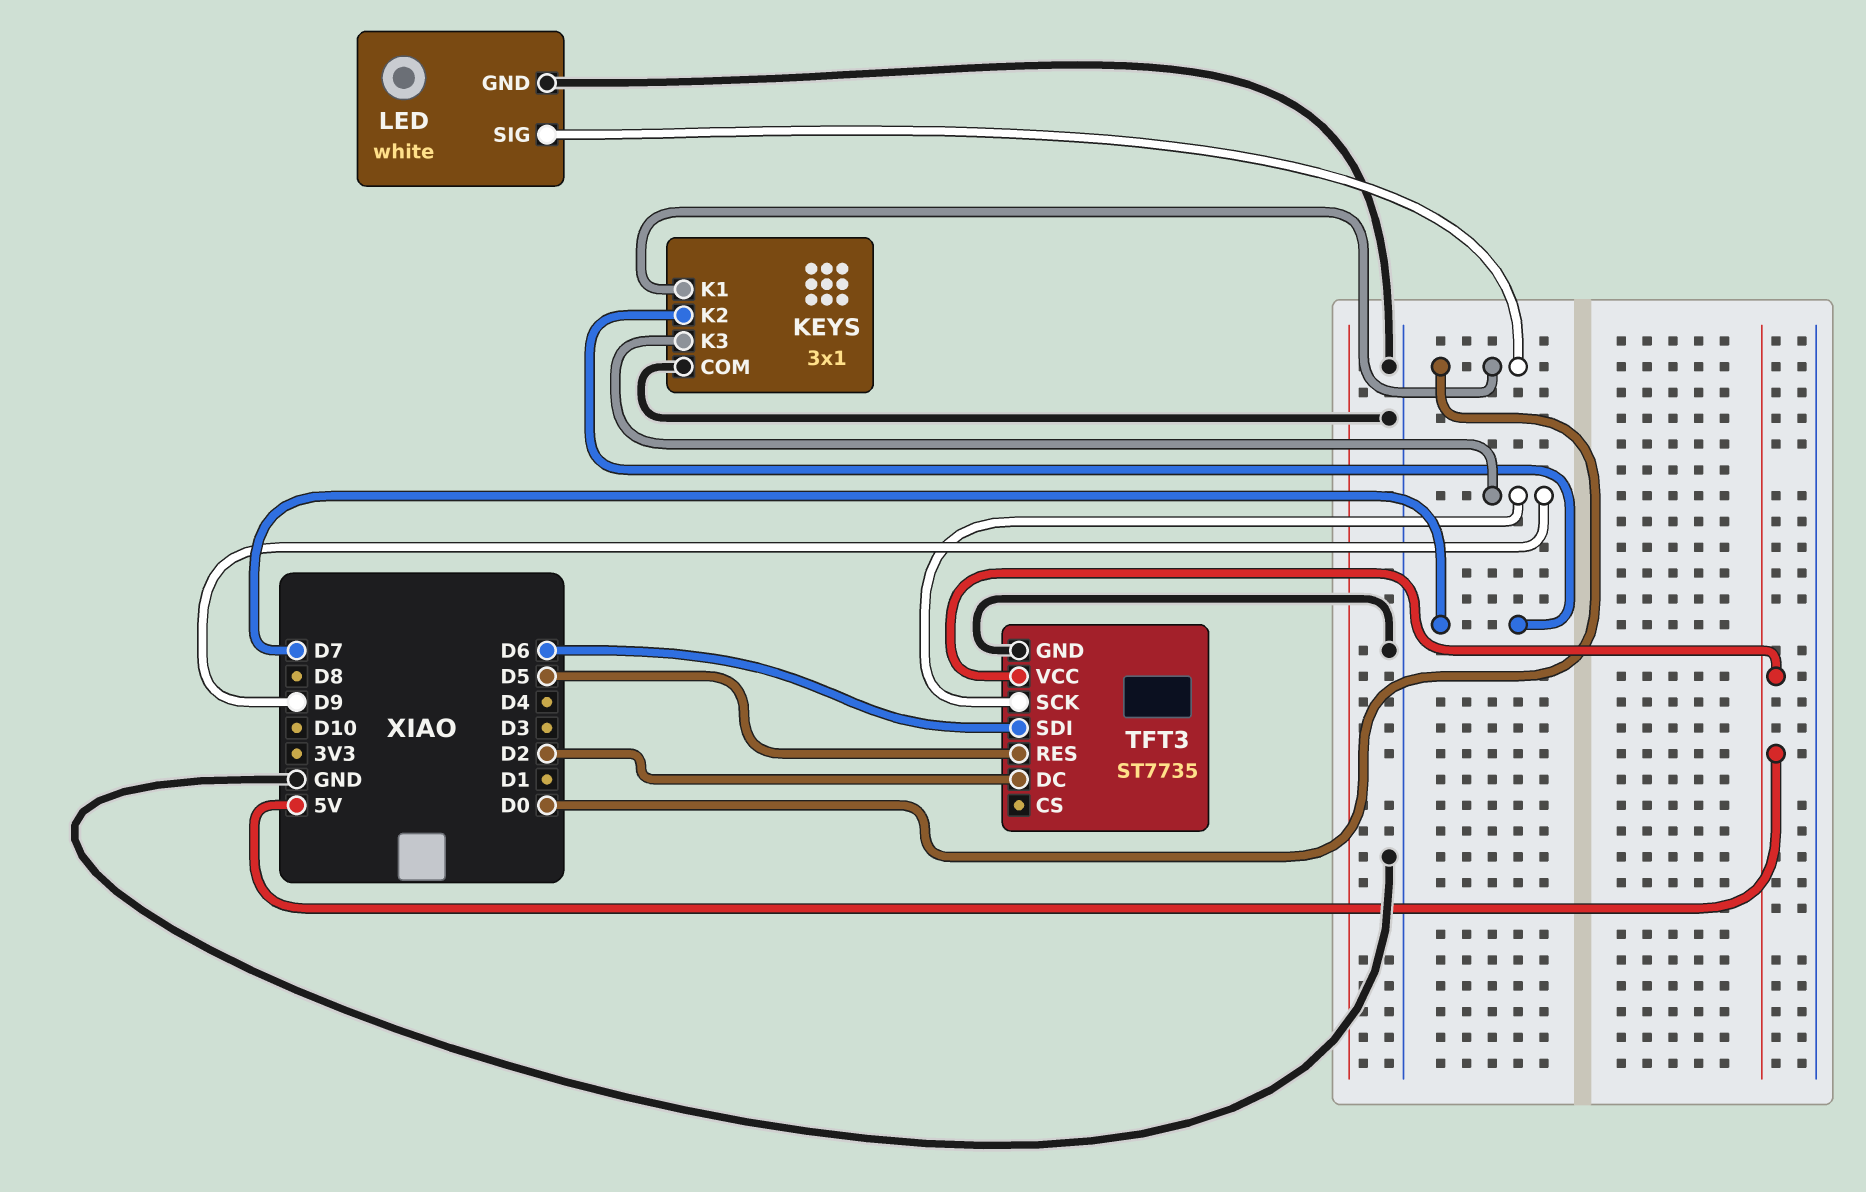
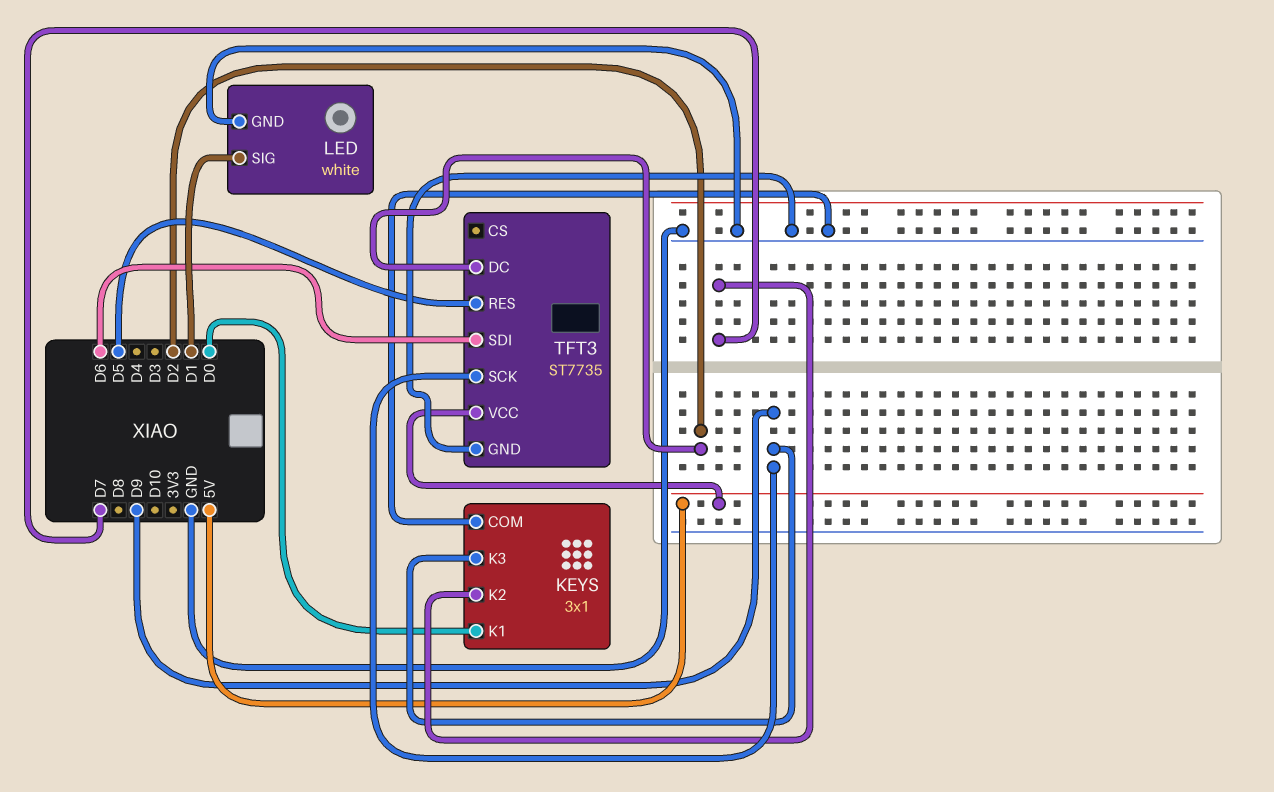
LED pin SIG: D0 -> D1

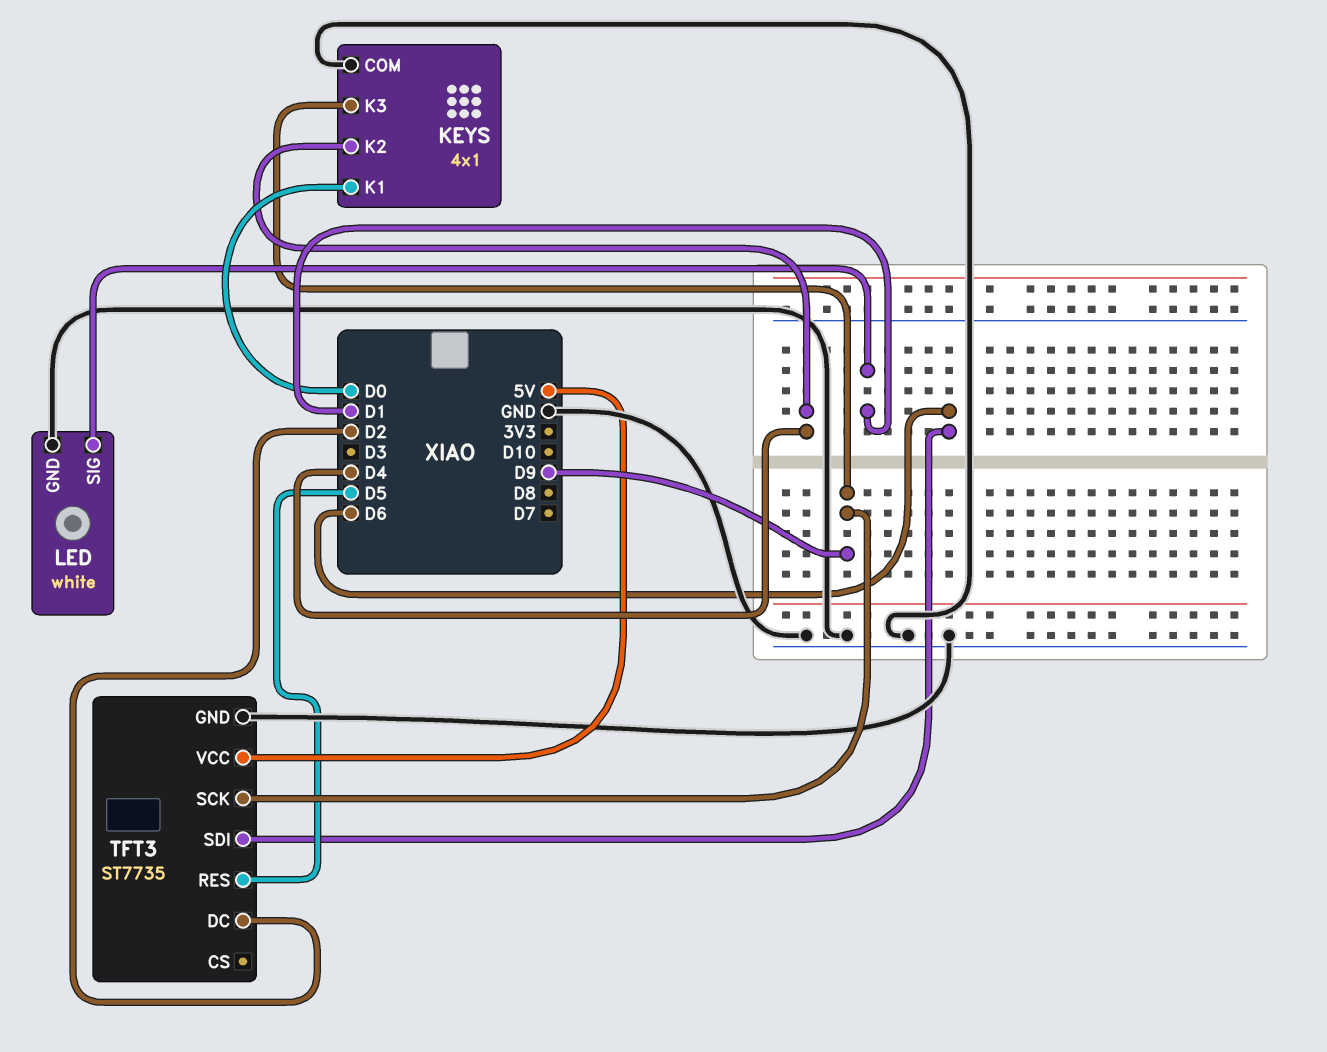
KEYS: 3x1 -> 4x1
KEYS pin K2: D7 -> D4

